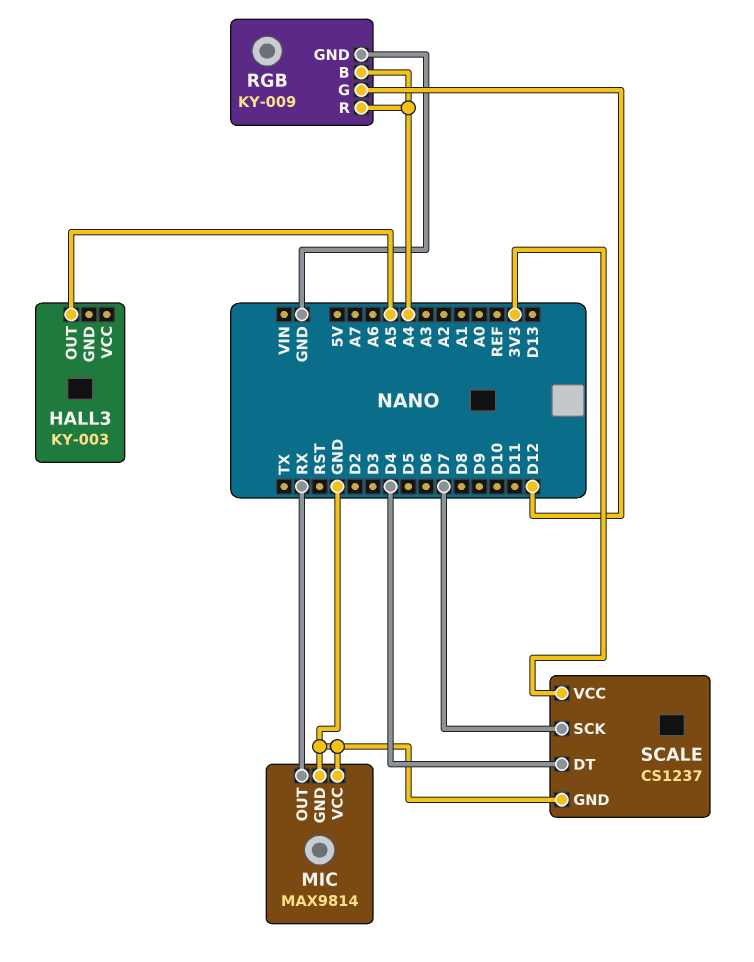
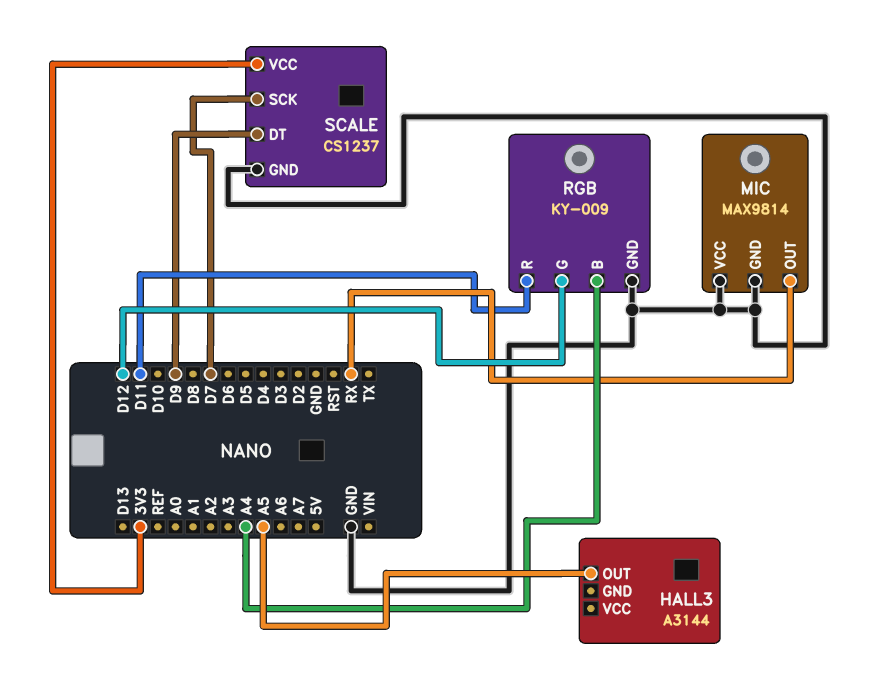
HALL3: KY-003 -> A3144
RGB pin R: A4 -> D11
SCALE pin DT: D4 -> D9

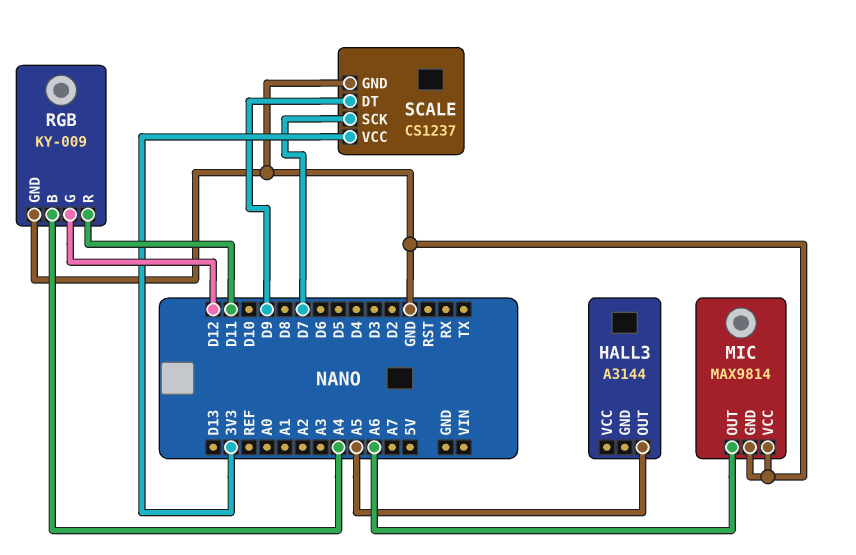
MIC pin OUT: RX -> A6

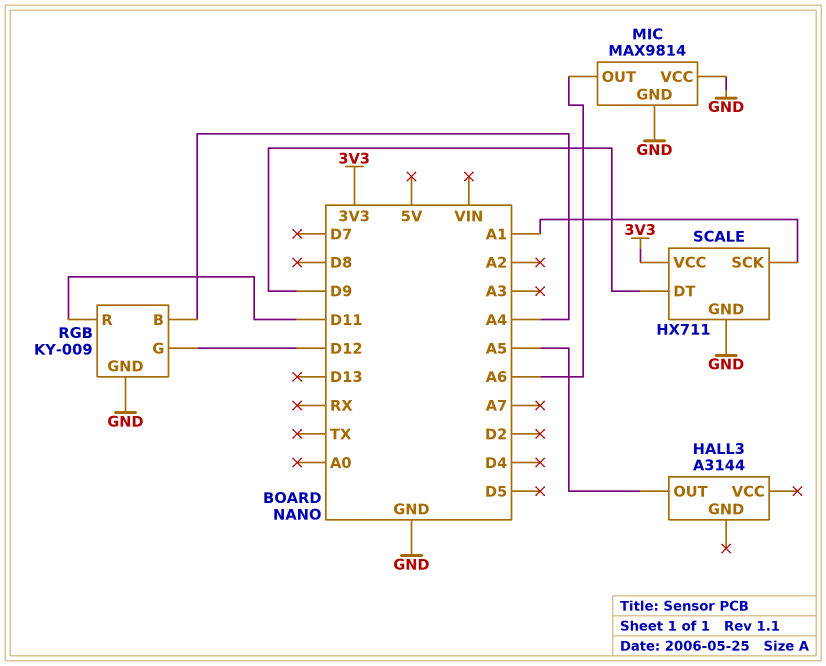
SCALE: CS1237 -> HX711
SCALE pin SCK: D7 -> A1

